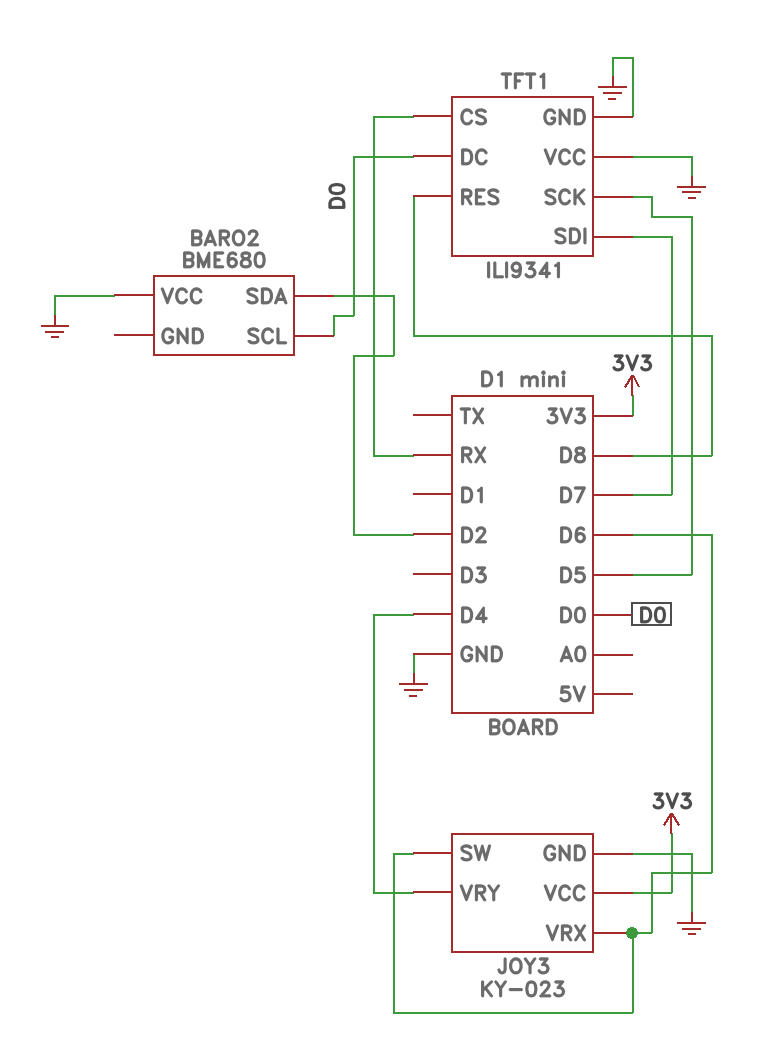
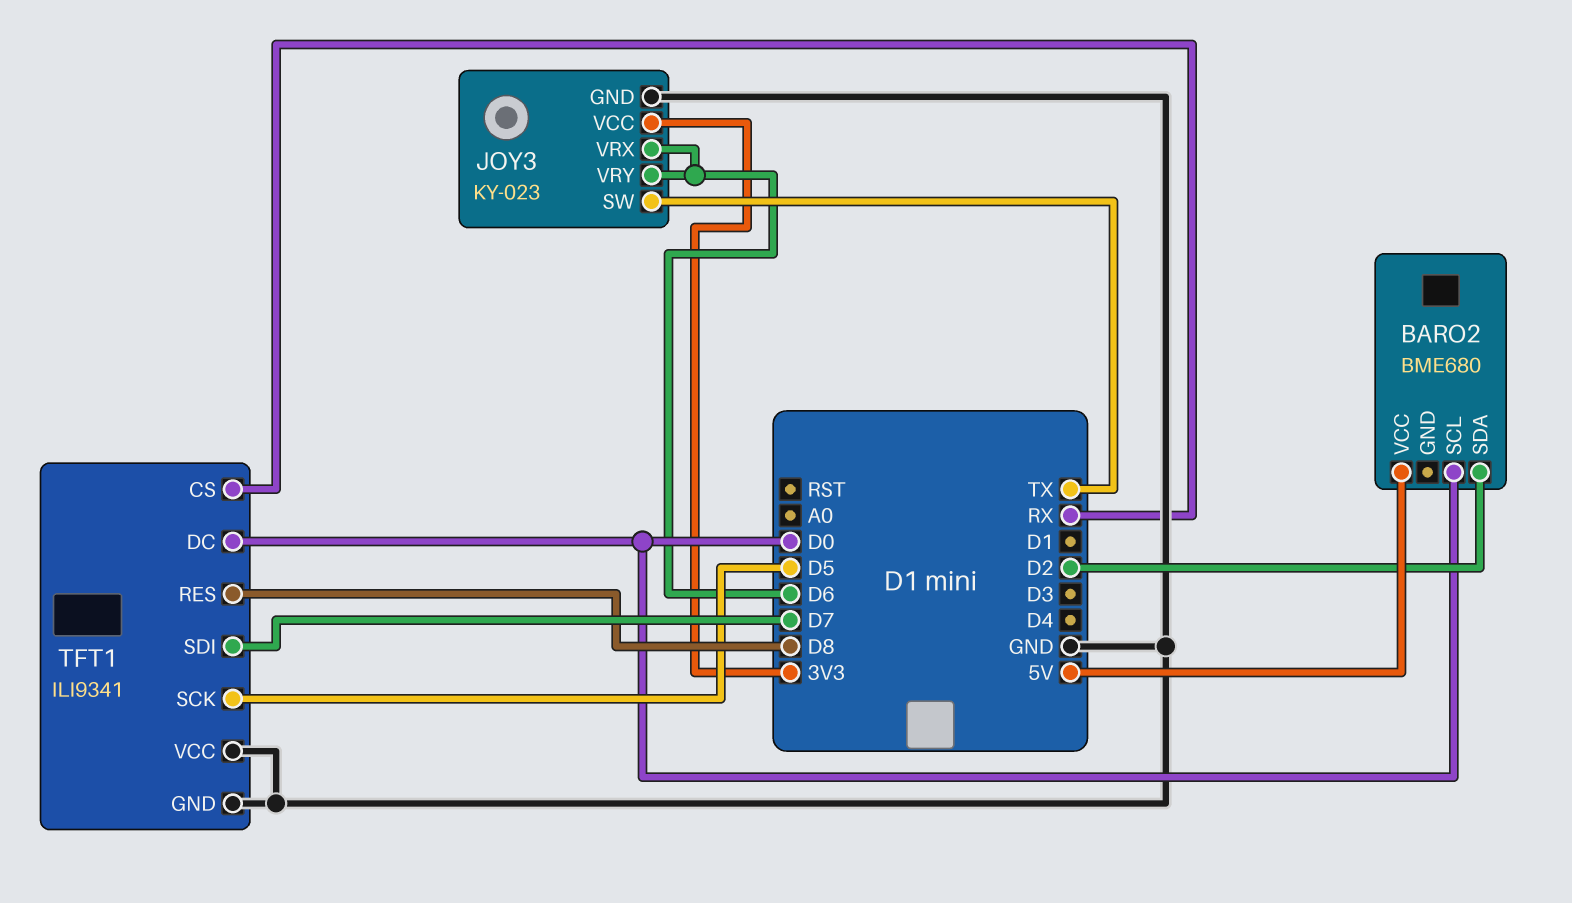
BARO2 pin VCC: GND -> 5V
JOY3 pin SW: D6 -> TX
JOY3 pin VRY: D4 -> D6

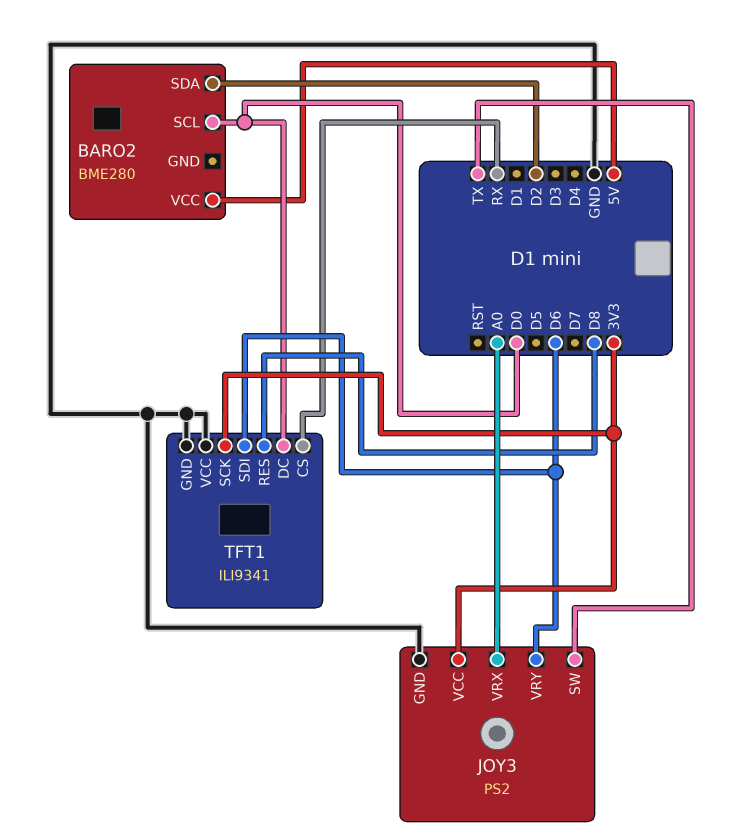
BARO2: BME680 -> BME280
JOY3: KY-023 -> PS2
JOY3 pin VRX: D6 -> A0
TFT1 pin SCK: D5 -> 3V3
TFT1 pin SDI: D7 -> D6

